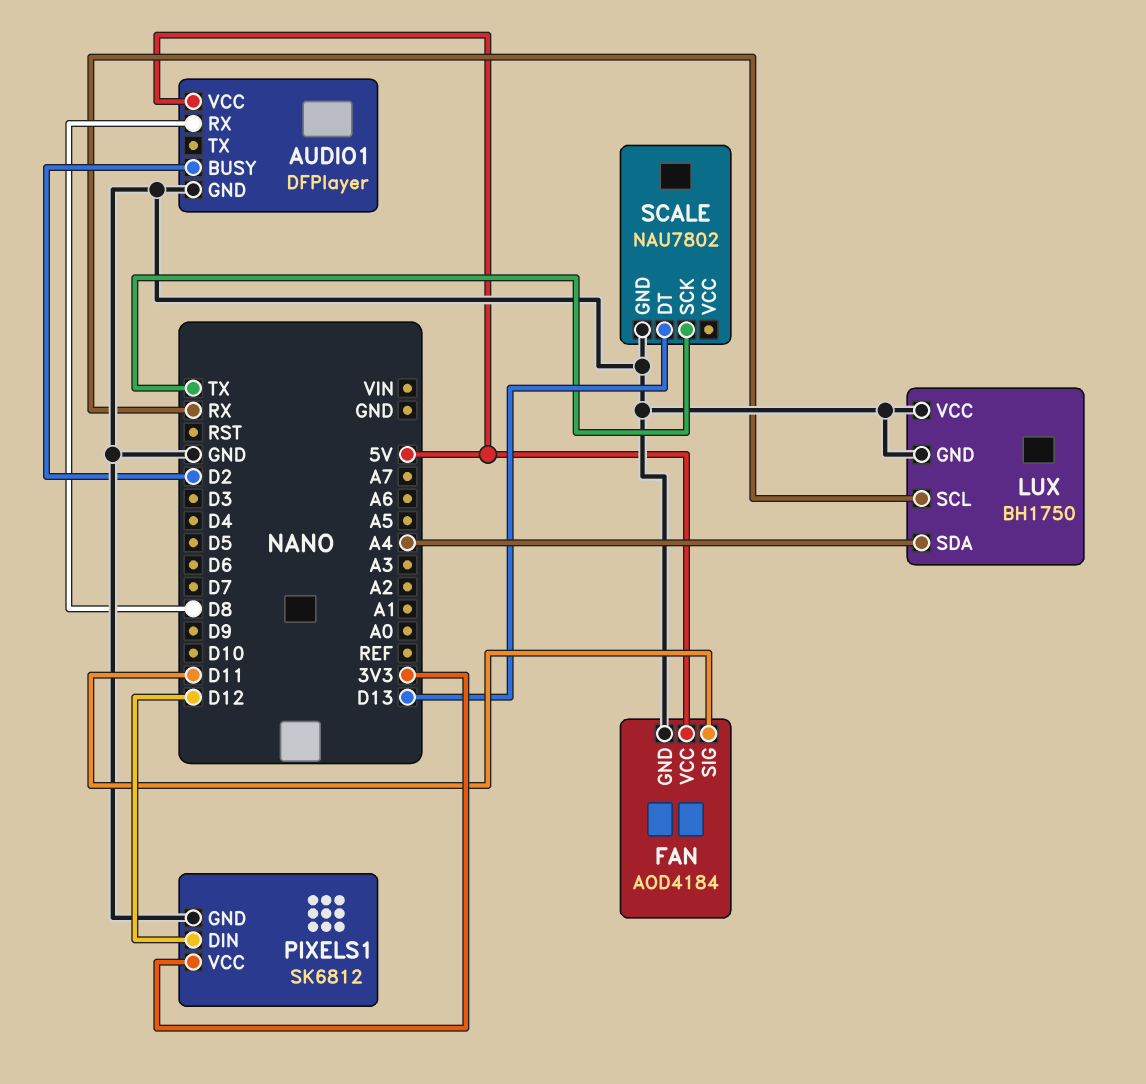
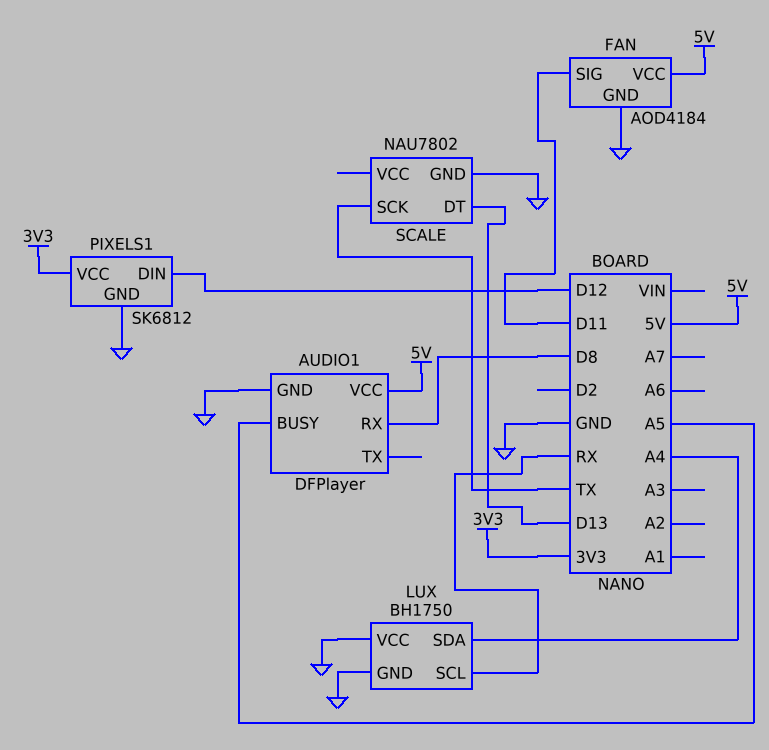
AUDIO1 pin BUSY: D2 -> A5

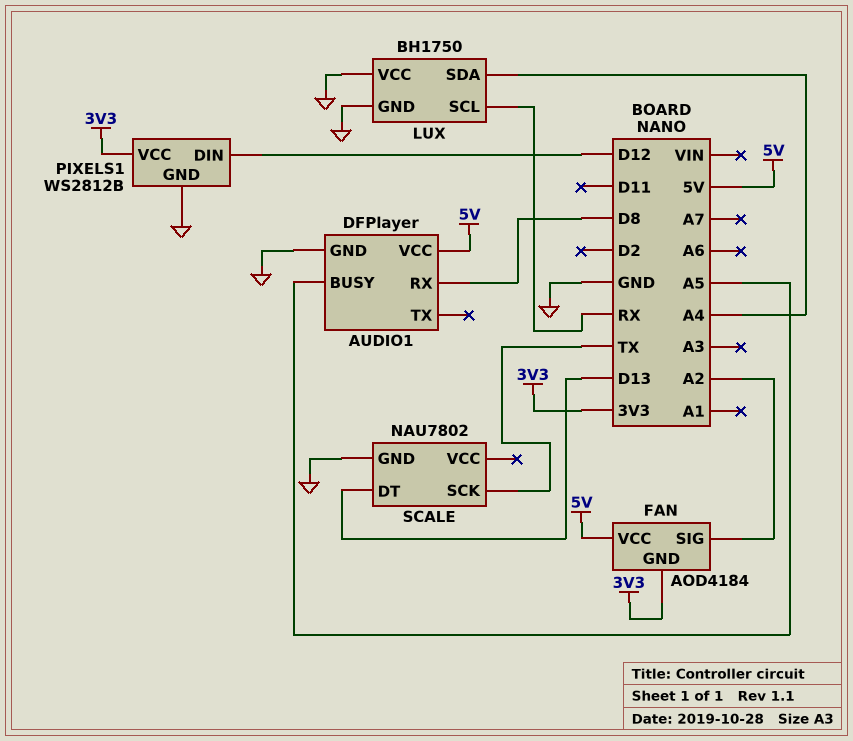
FAN pin GND: GND -> 3V3
FAN pin SIG: D11 -> A2
PIXELS1: SK6812 -> WS2812B

